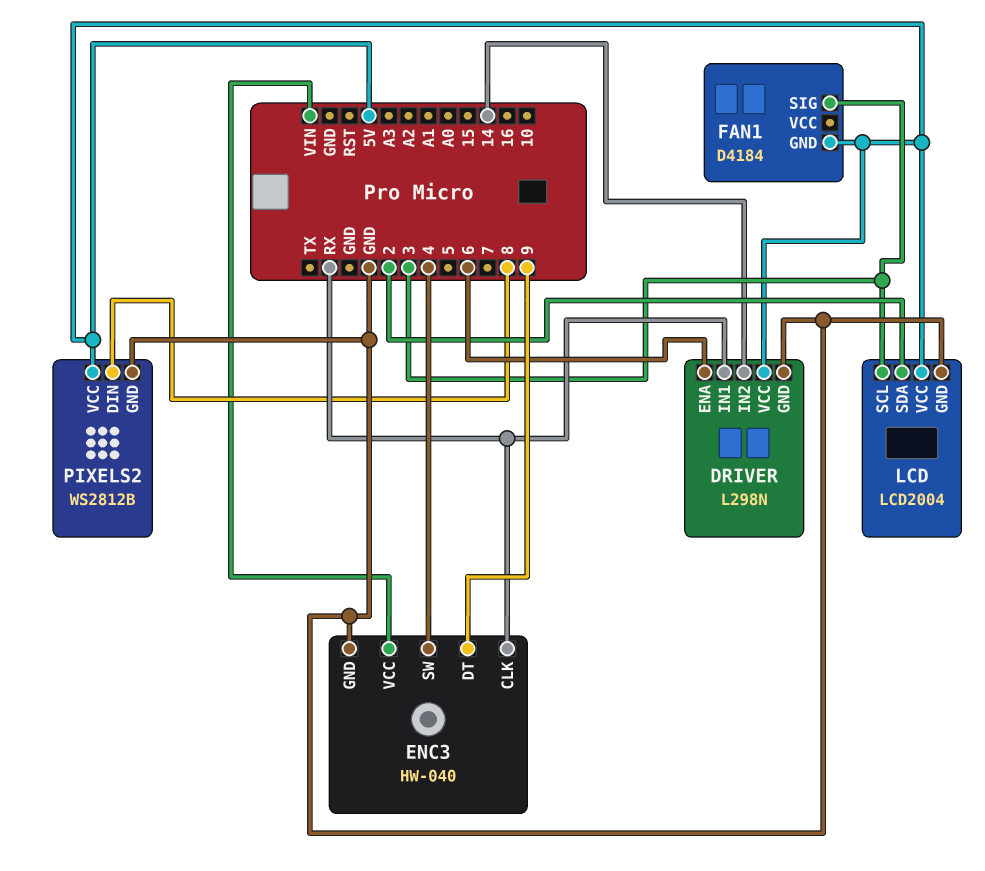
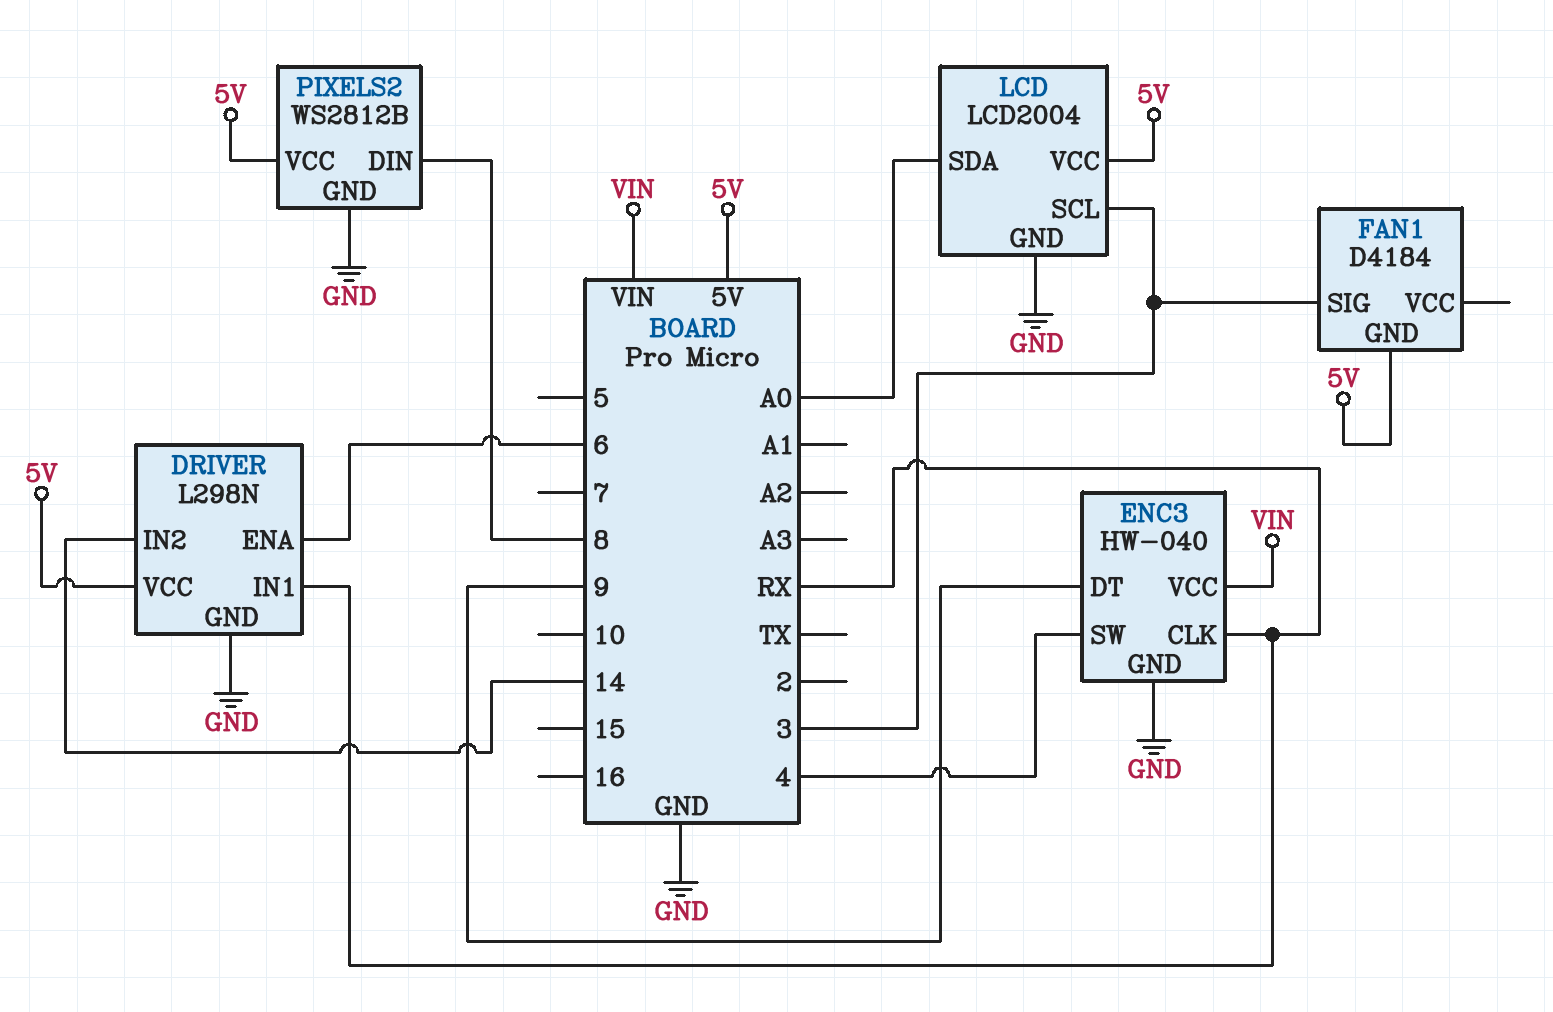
LCD pin SDA: 2 -> A0

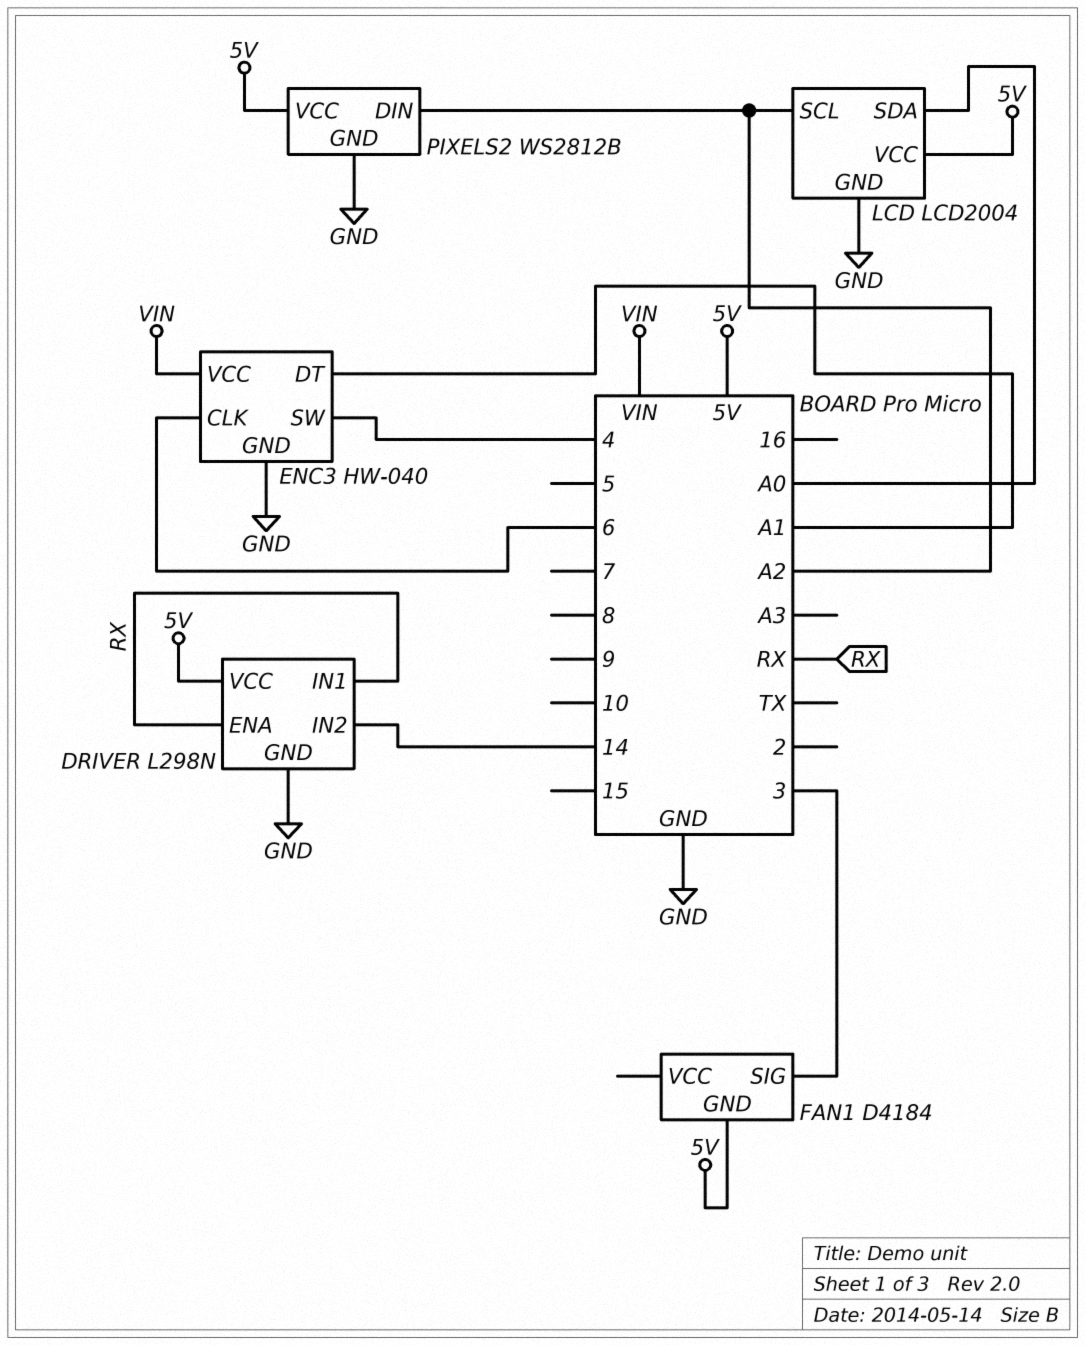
DRIVER pin ENA: 6 -> RX
ENC3 pin CLK: RX -> 6
ENC3 pin DT: 9 -> A1
LCD pin SCL: 3 -> A2
PIXELS2 pin DIN: 8 -> A2

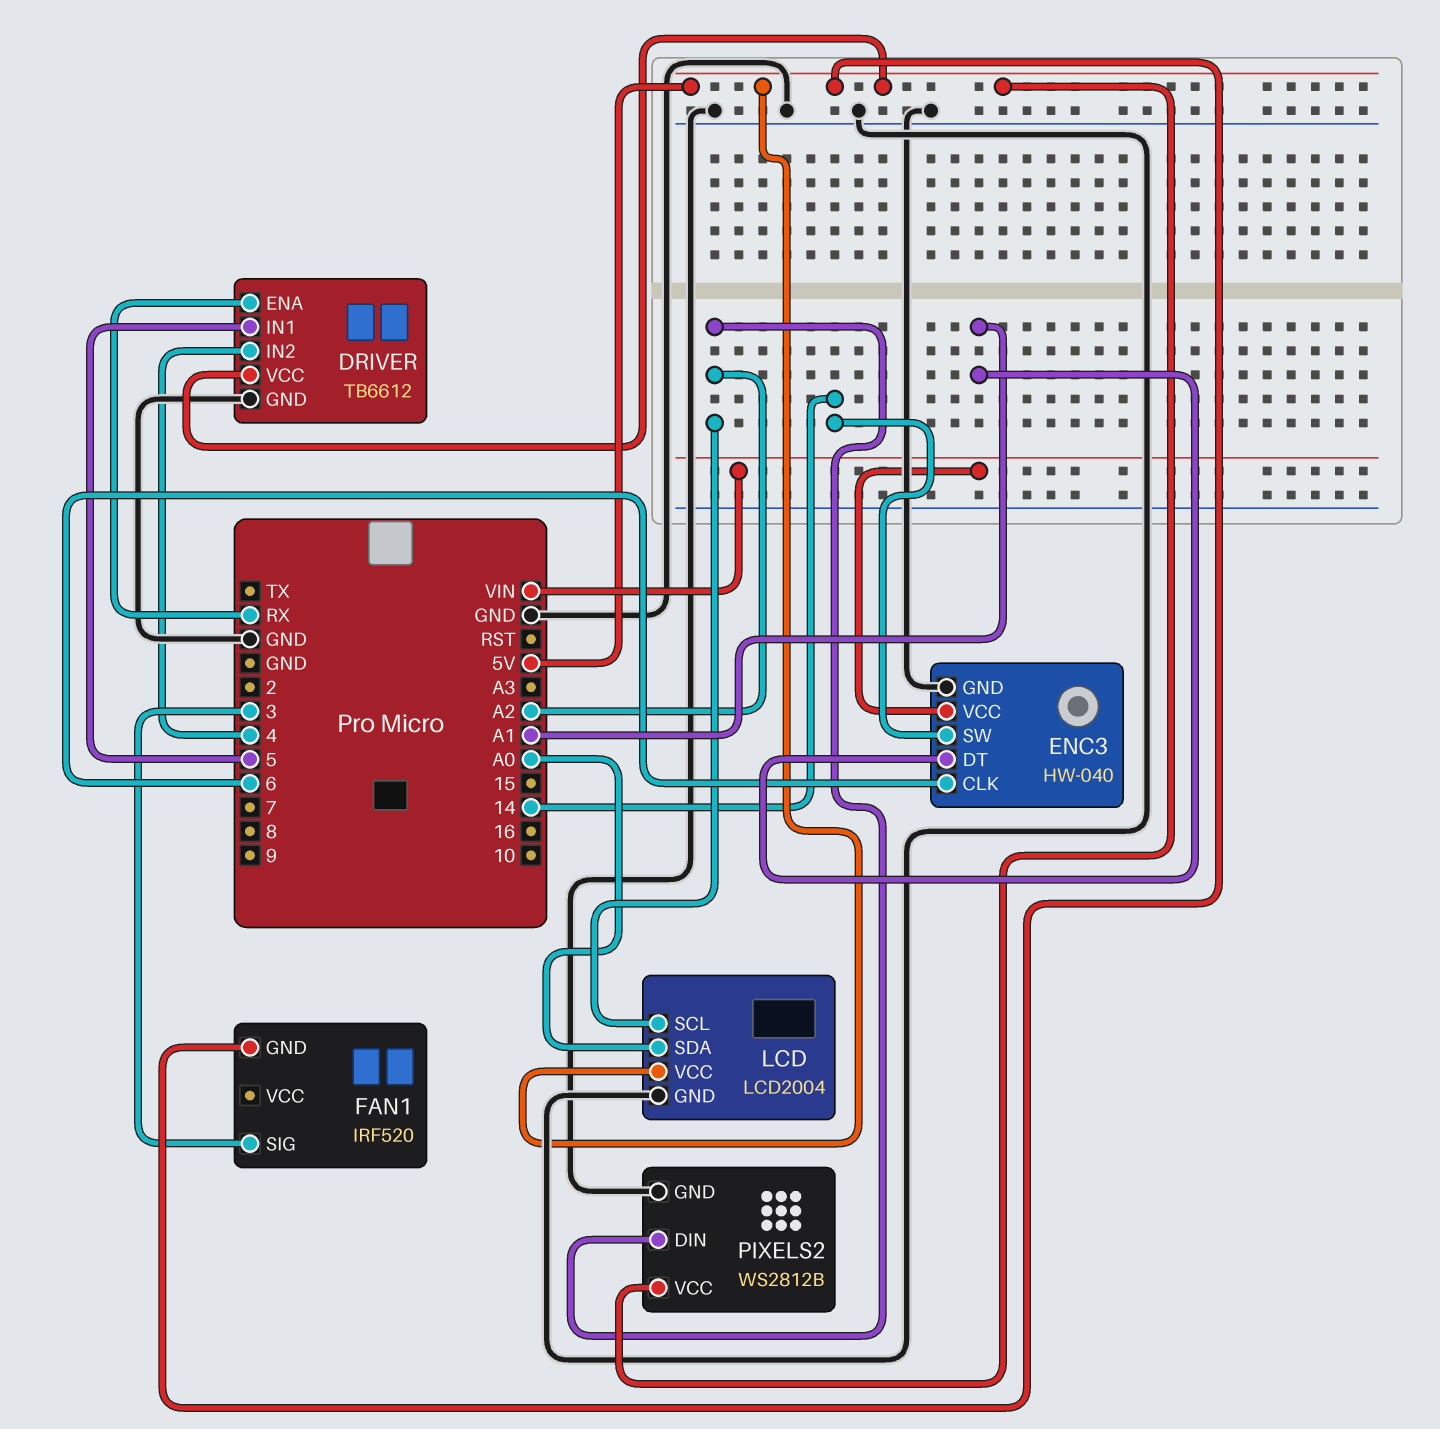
DRIVER: L298N -> TB6612
DRIVER pin IN1: RX -> 5
DRIVER pin IN2: 14 -> 4
ENC3 pin SW: 4 -> 14
FAN1: D4184 -> IRF520

